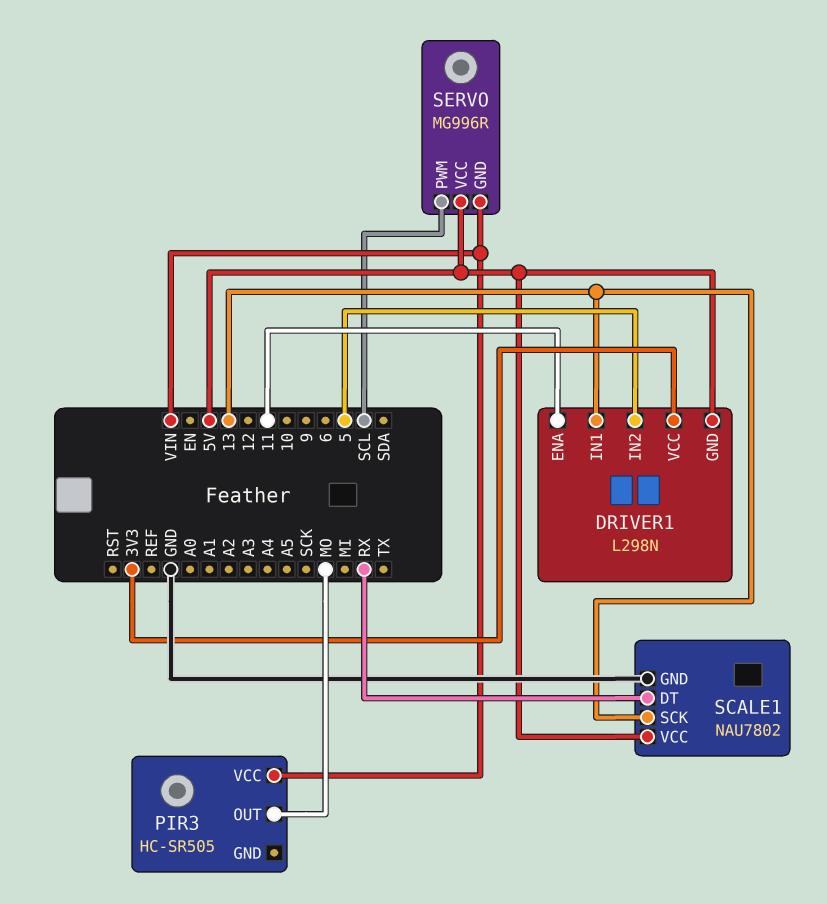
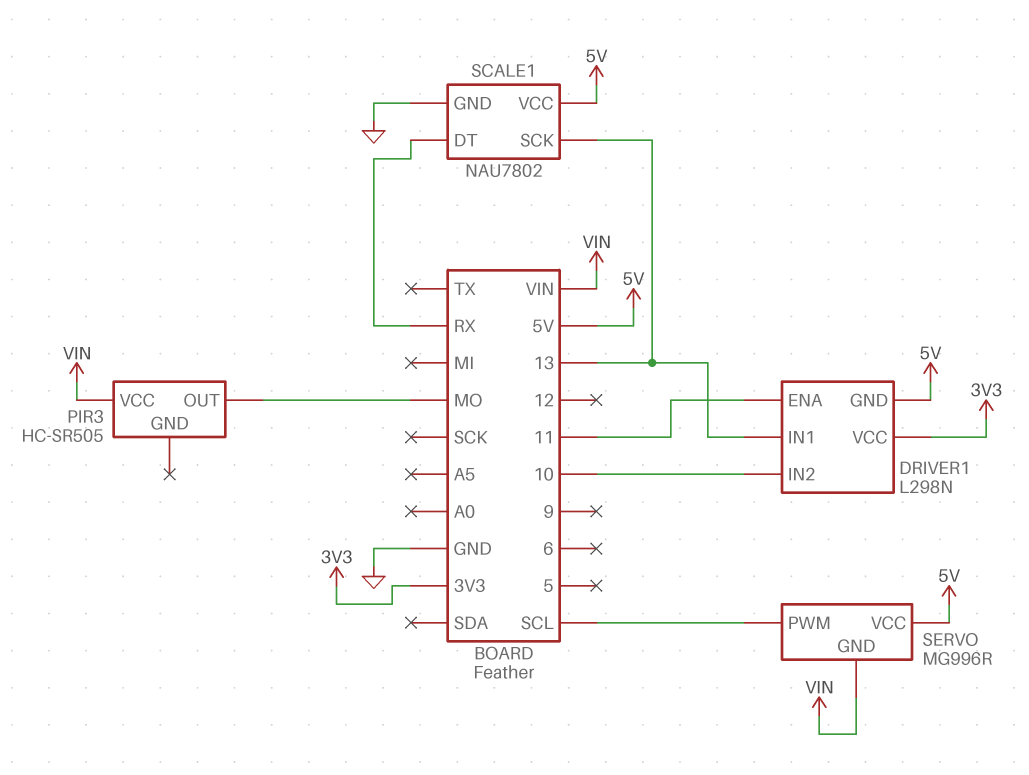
DRIVER1 pin IN2: 5 -> 10

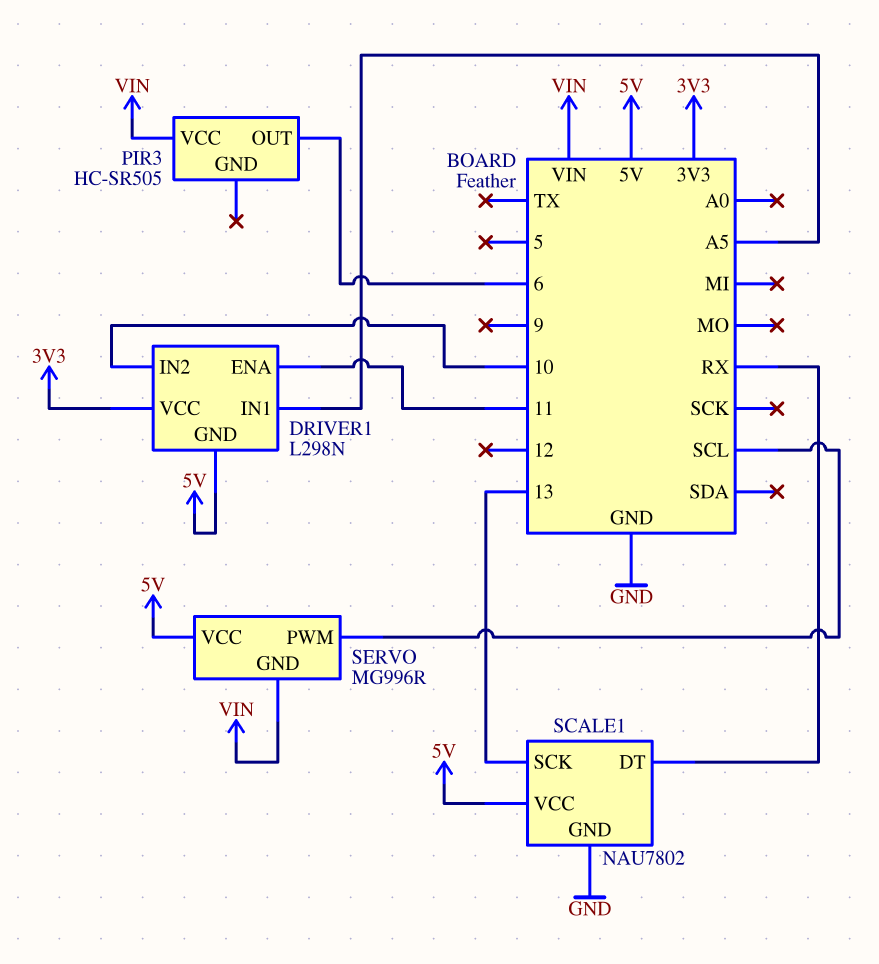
DRIVER1 pin IN1: 13 -> A5
PIR3 pin OUT: MO -> 6

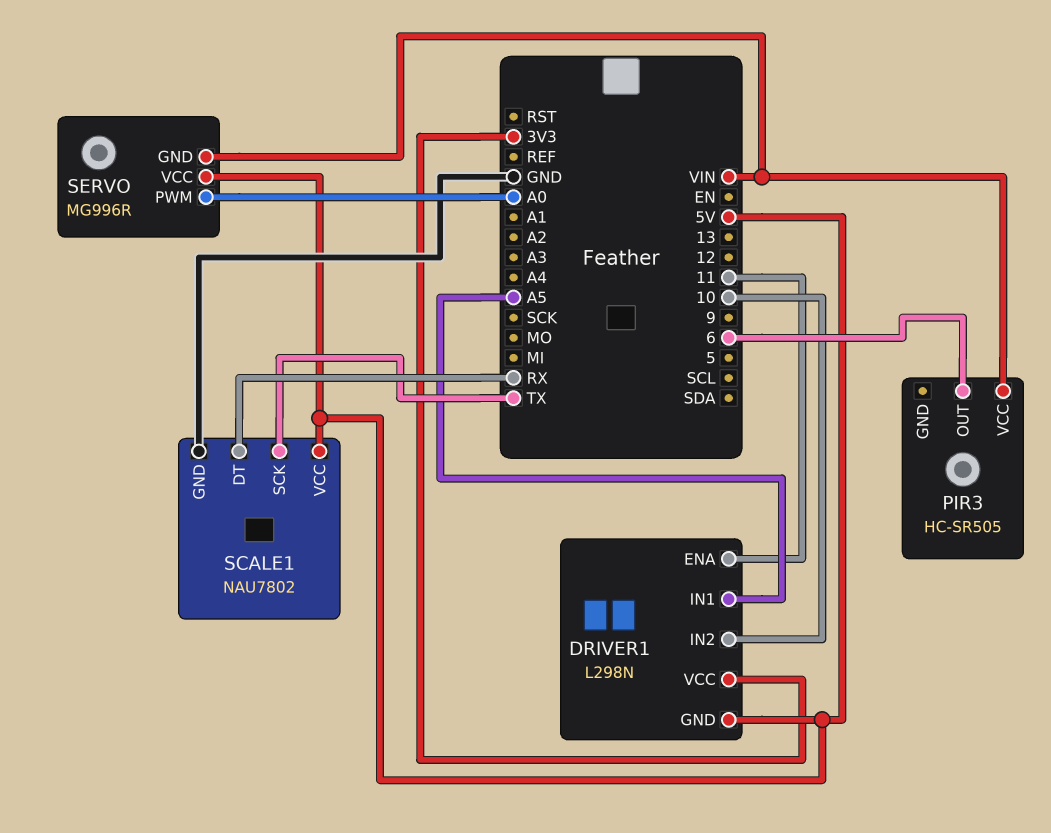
SCALE1 pin SCK: 13 -> TX
SERVO pin PWM: SCL -> A0

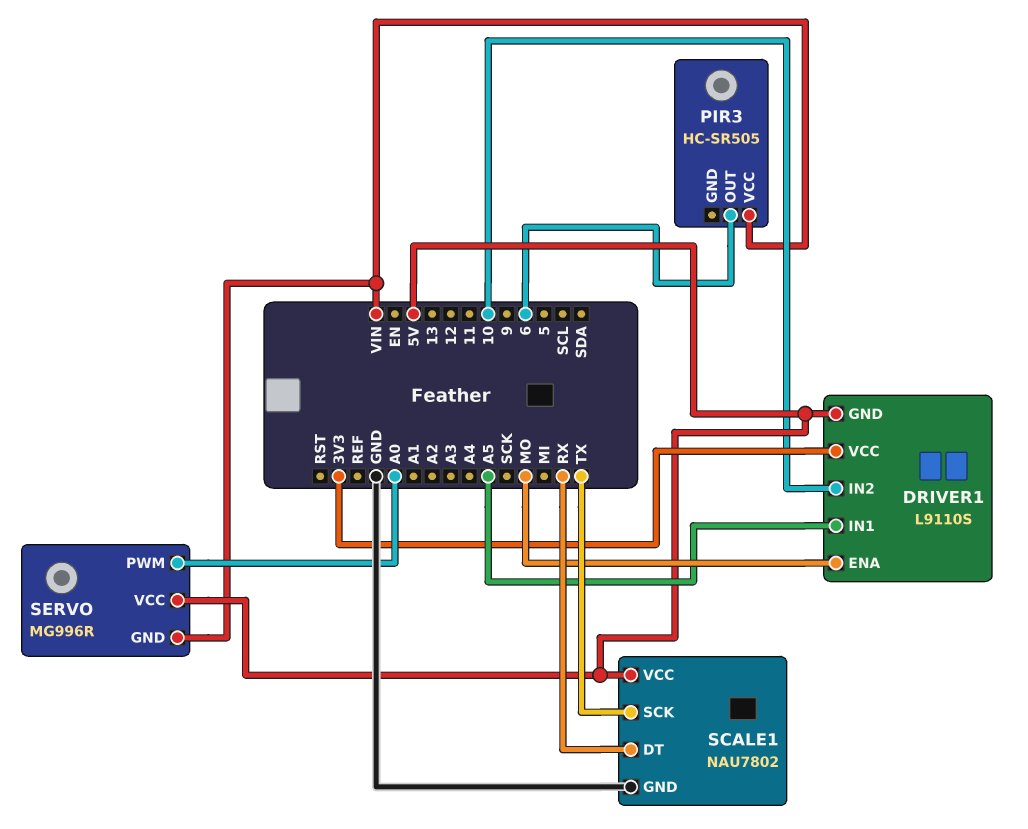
DRIVER1: L298N -> L9110S
DRIVER1 pin ENA: 11 -> MO

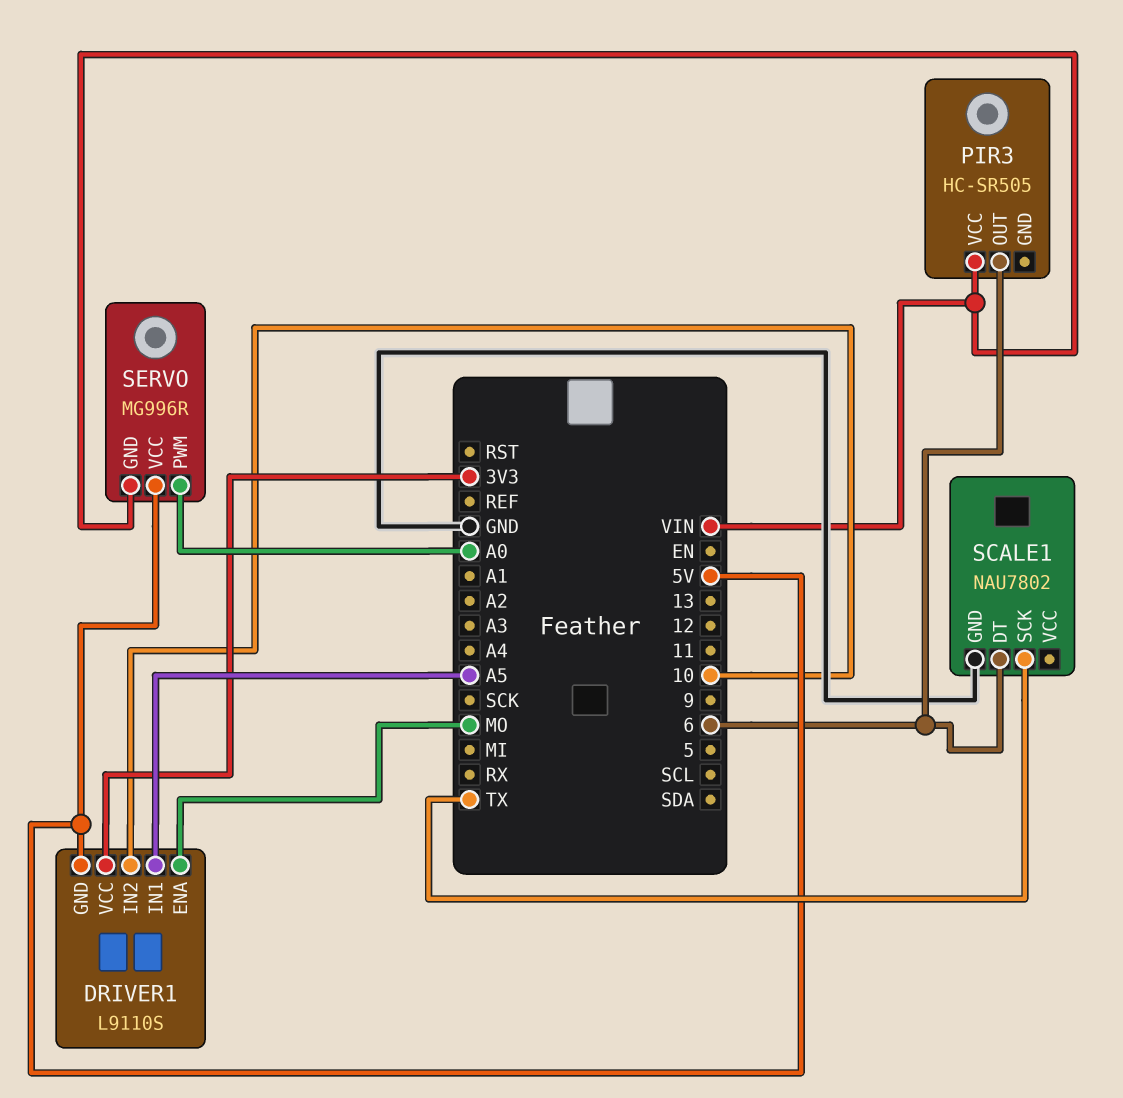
SCALE1 pin DT: RX -> 6
SCALE1 pin VCC: 5V -> none

